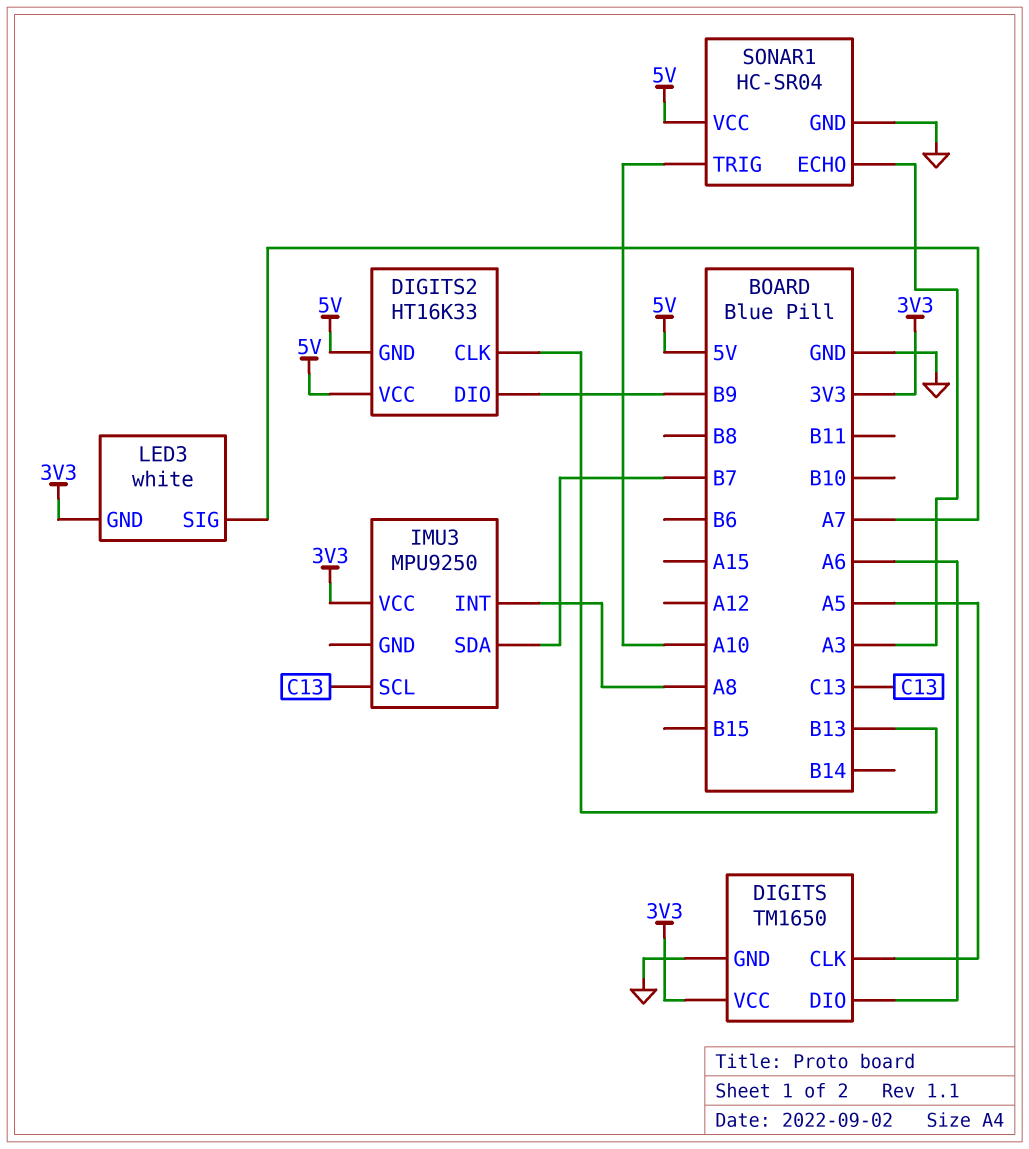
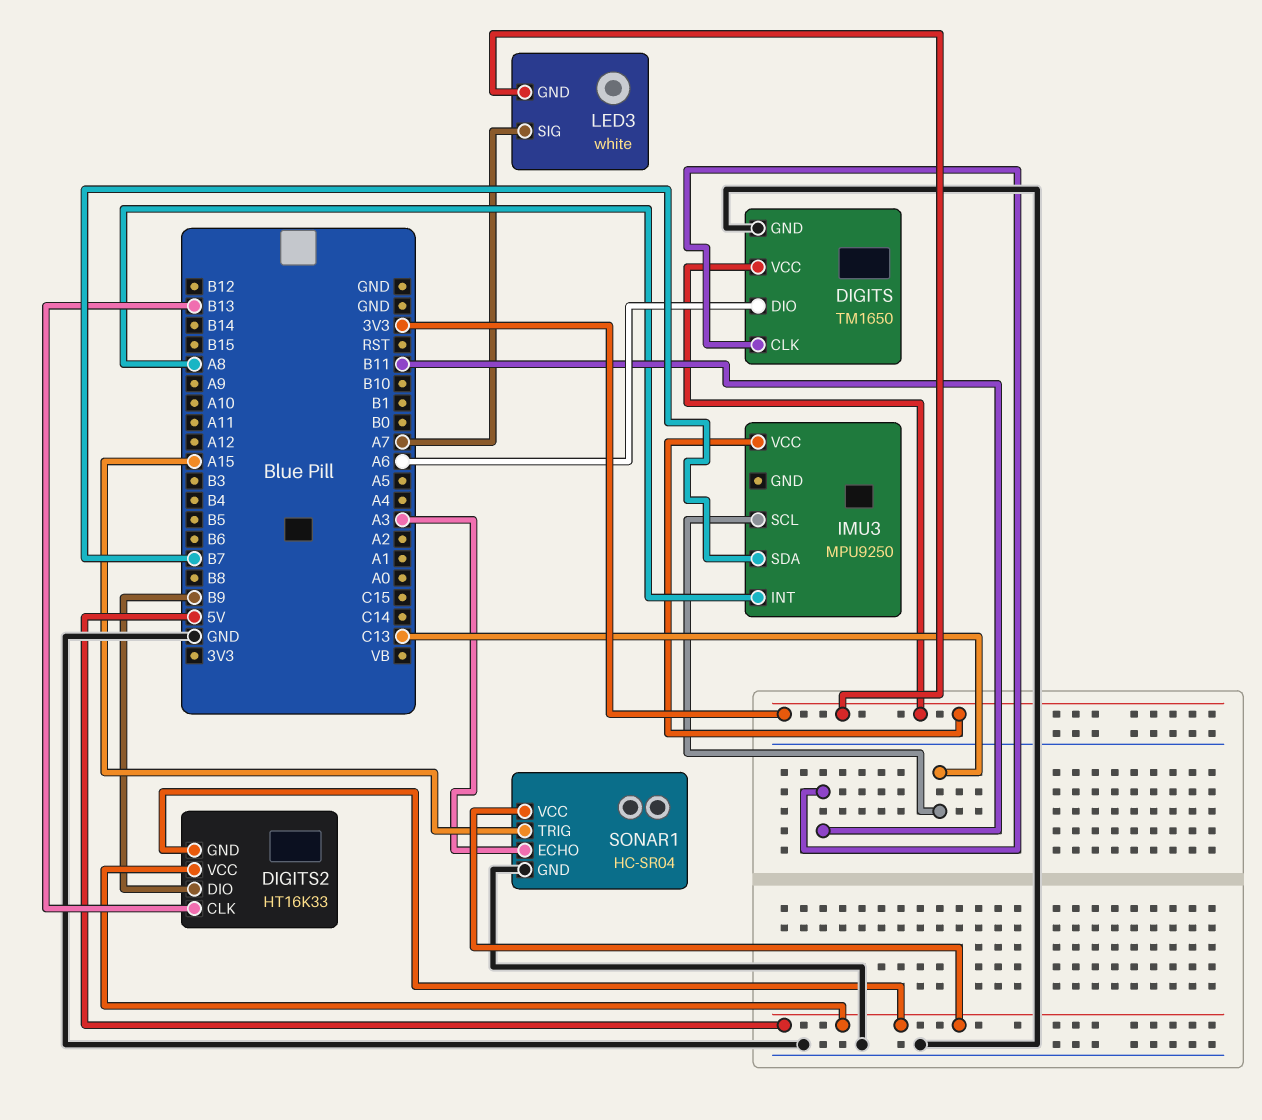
DIGITS pin CLK: A5 -> B11
SONAR1 pin TRIG: A10 -> A15

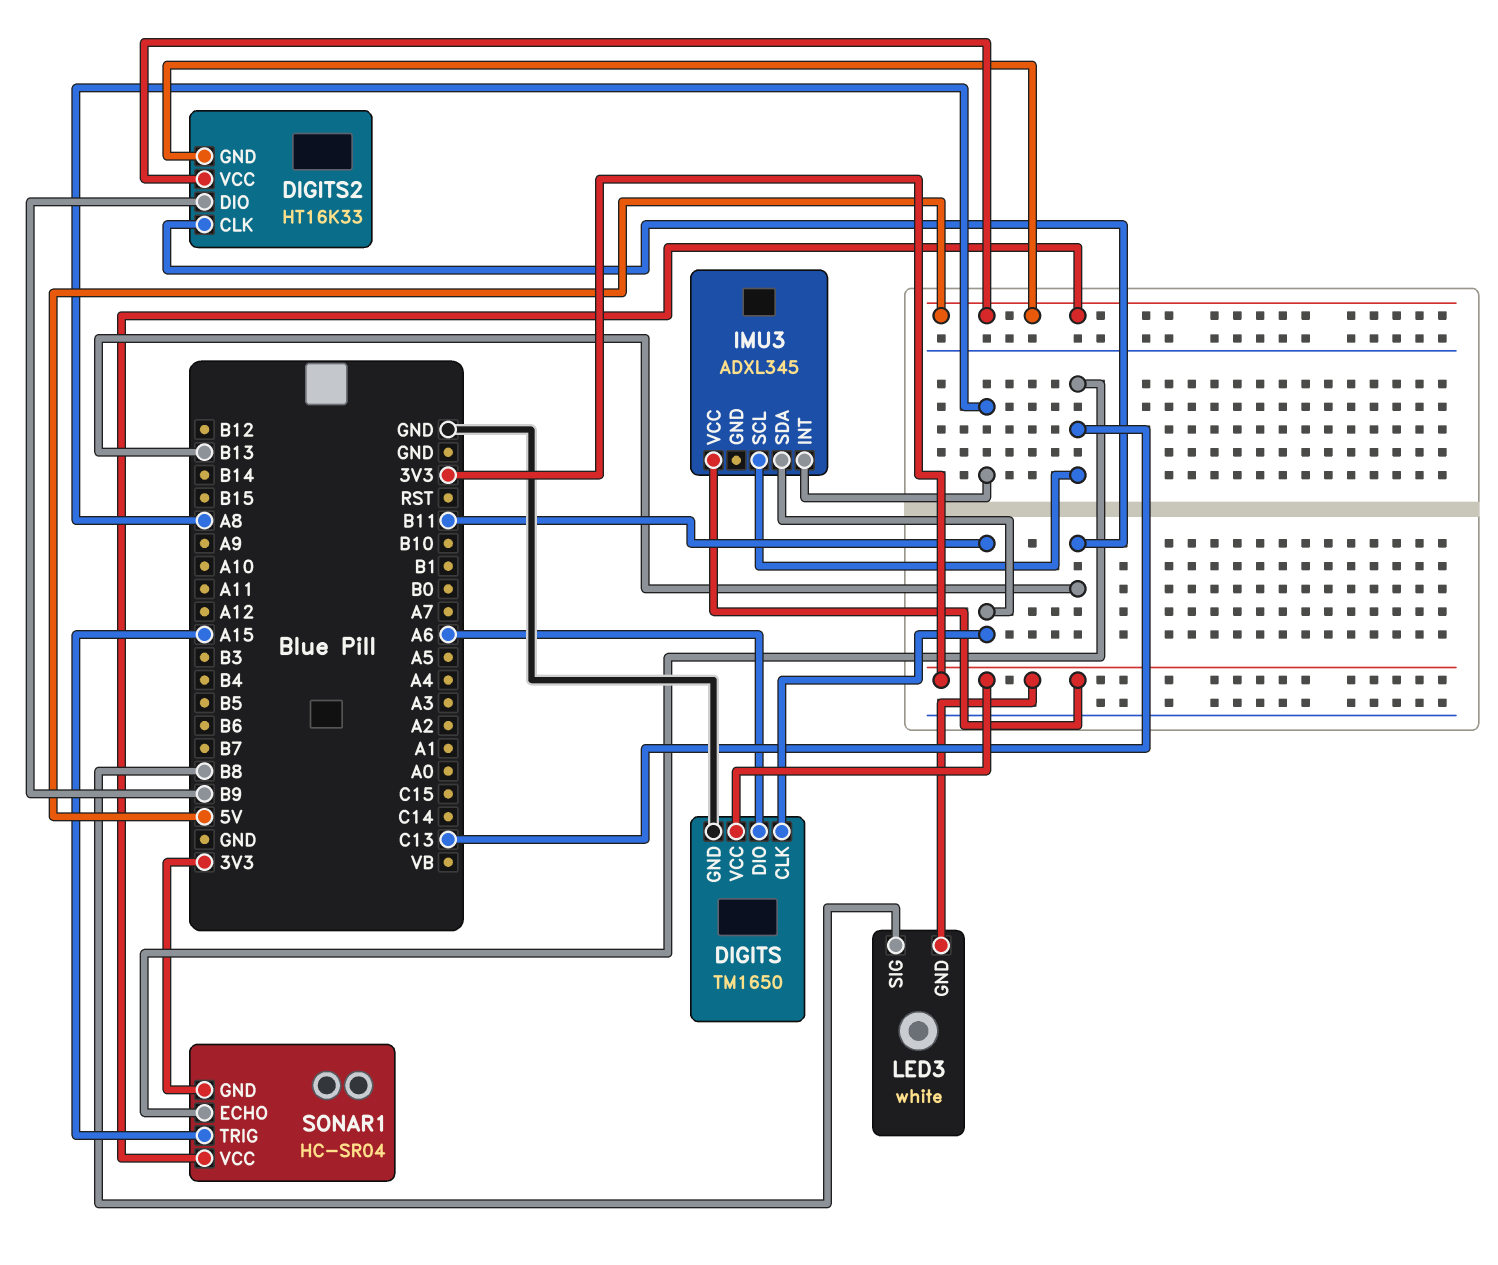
IMU3: MPU9250 -> ADXL345
IMU3 pin SDA: B7 -> B11
LED3 pin SIG: A7 -> B8
SONAR1 pin ECHO: A3 -> C13
SONAR1 pin GND: GND -> 3V3

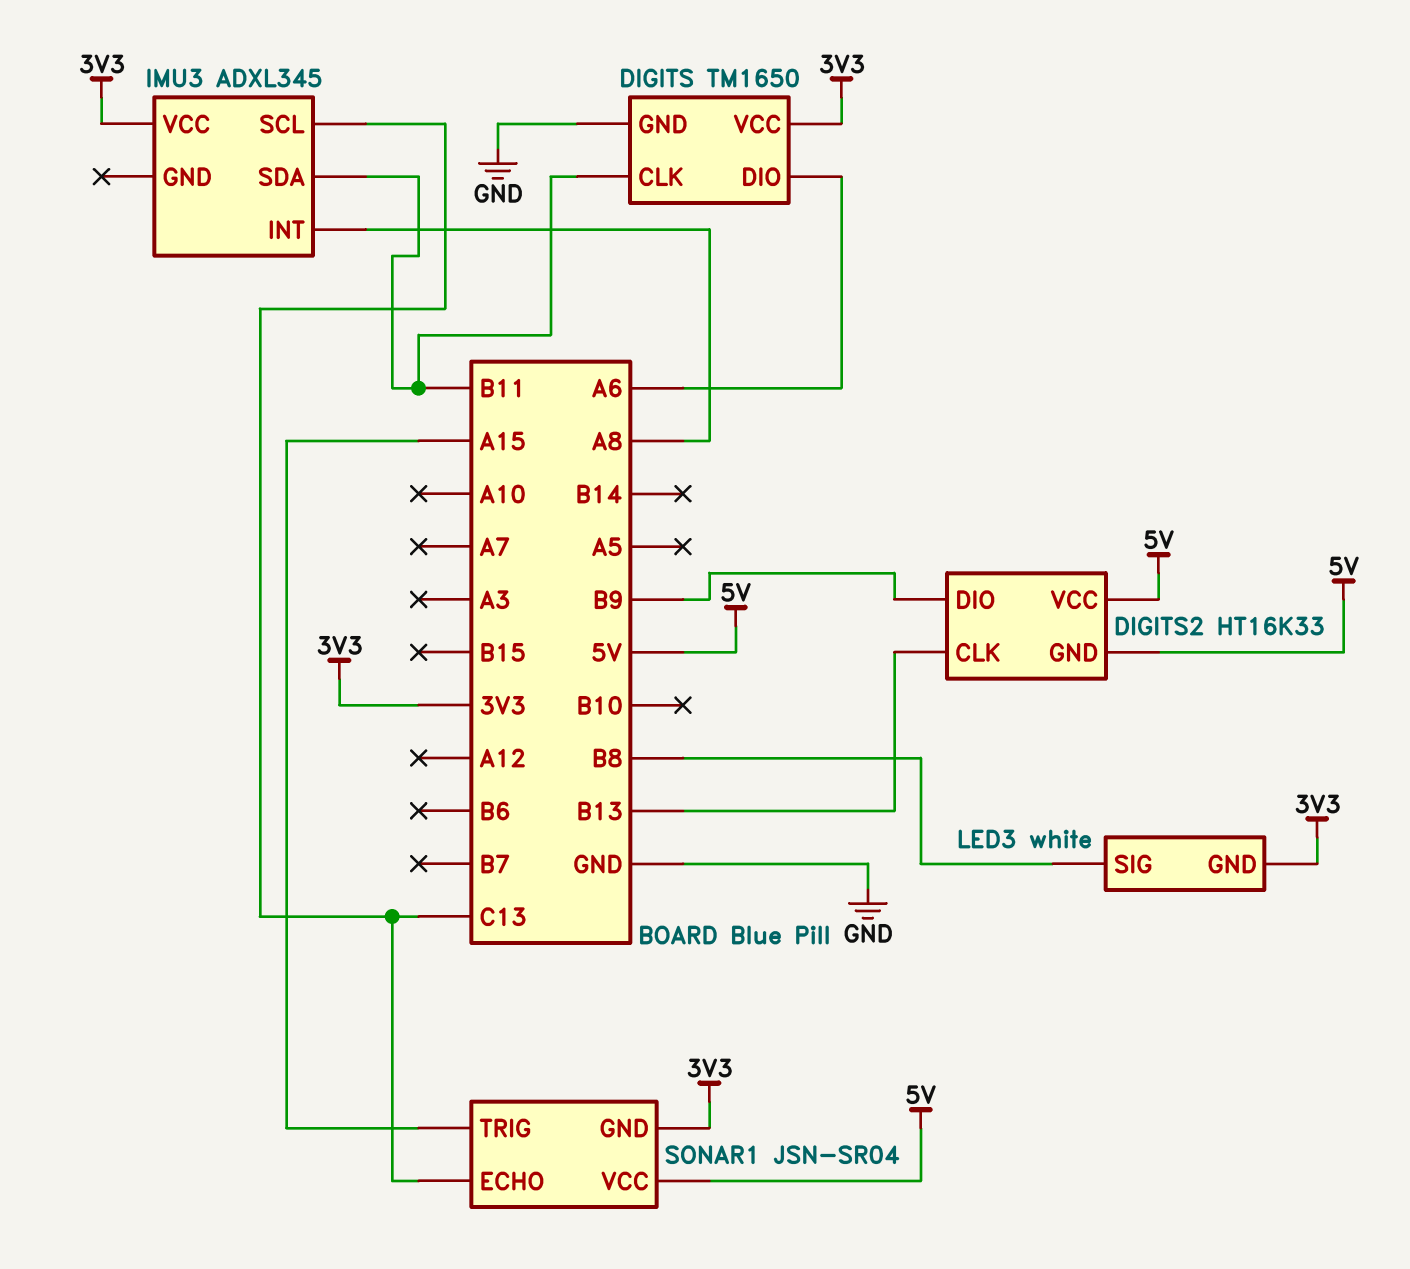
SONAR1: HC-SR04 -> JSN-SR04

